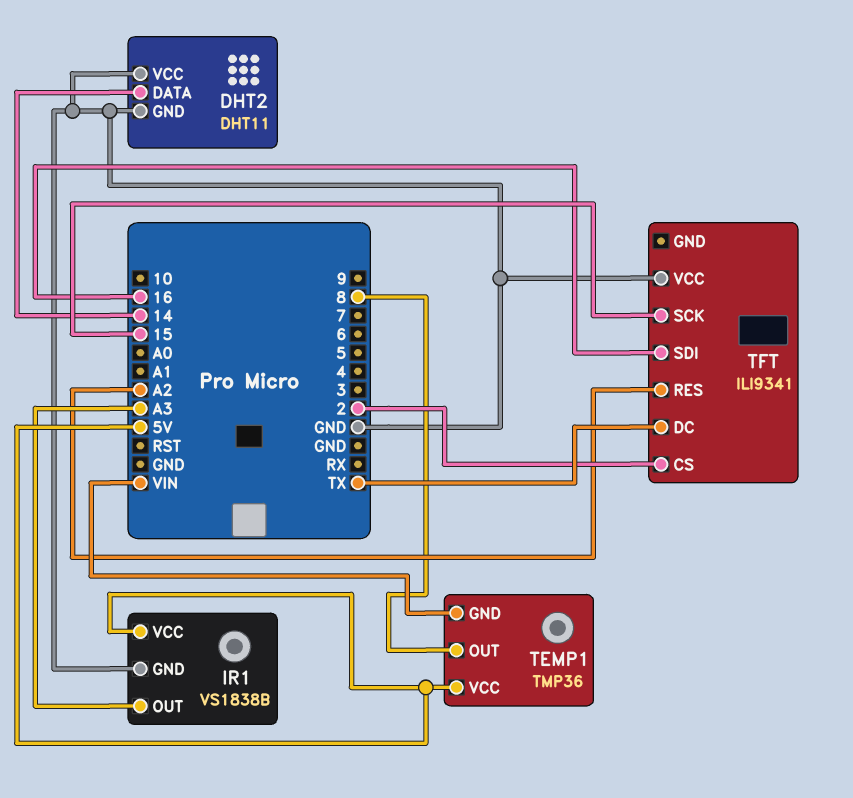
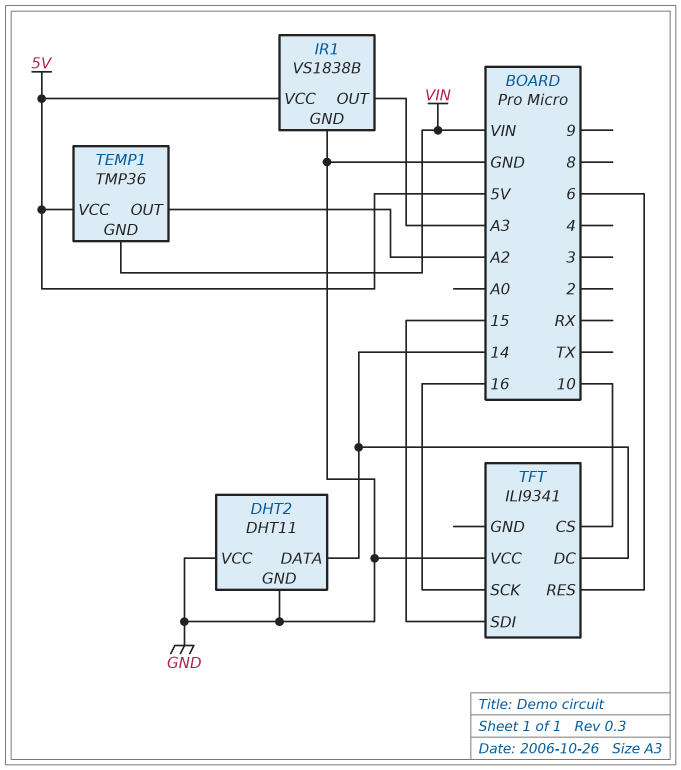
TEMP1 pin OUT: 8 -> A2
TFT pin CS: 2 -> 10
TFT pin DC: TX -> 14
TFT pin RES: A2 -> 6
TFT pin SCK: 15 -> 16
TFT pin SDI: 16 -> 15

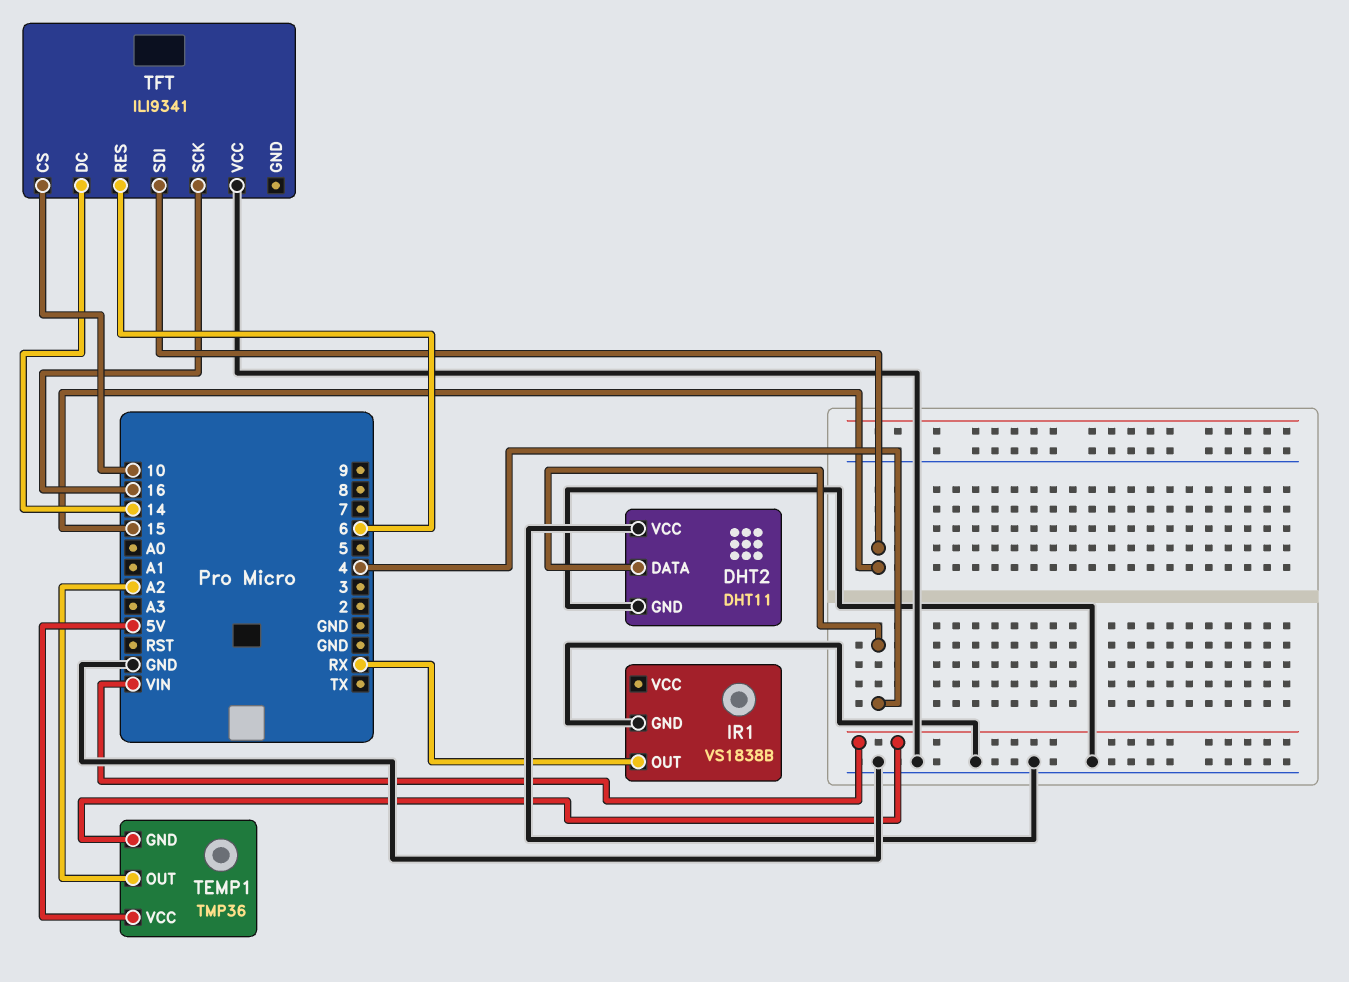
DHT2 pin DATA: 14 -> 4
IR1 pin OUT: A3 -> RX
IR1 pin VCC: 5V -> none

